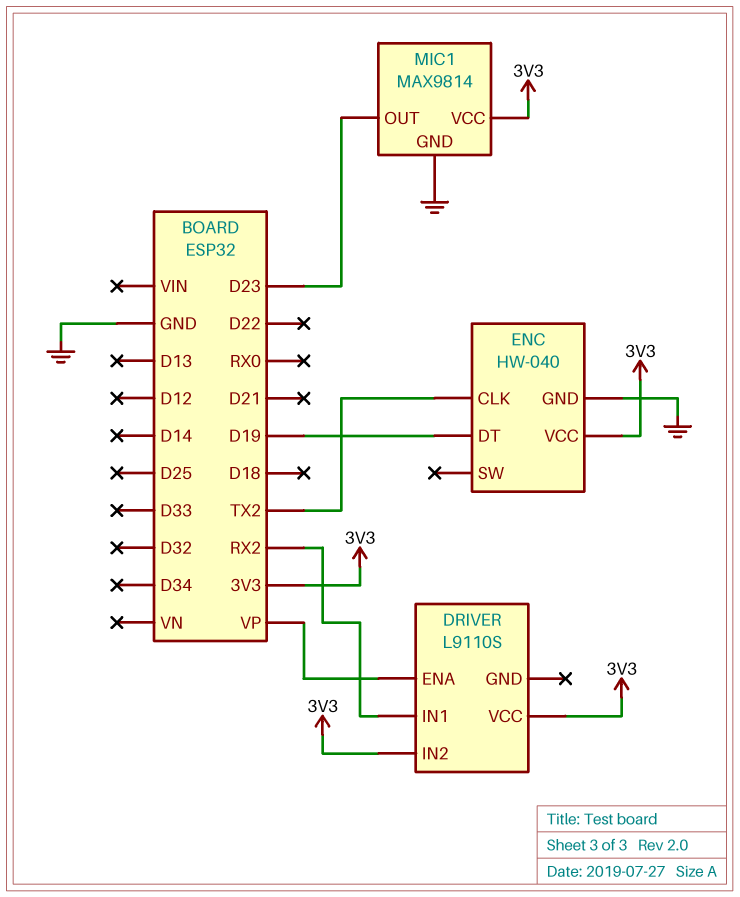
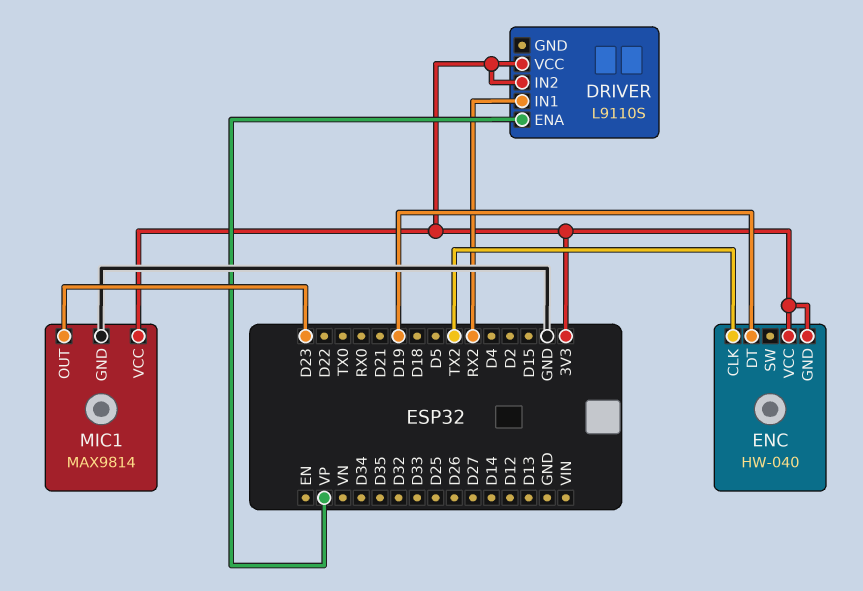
ENC pin GND: GND -> 3V3

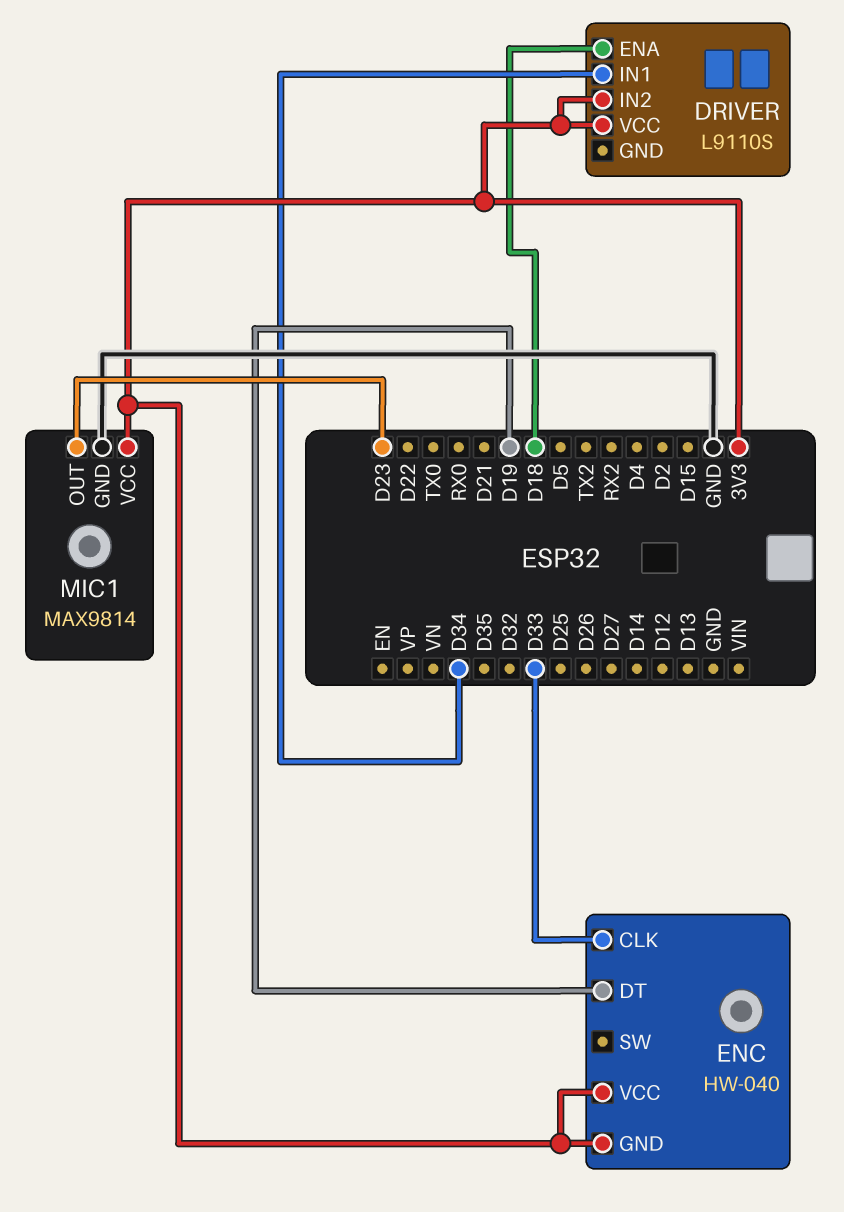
DRIVER pin ENA: VP -> D18
DRIVER pin IN1: RX2 -> D34
ENC pin CLK: TX2 -> D33

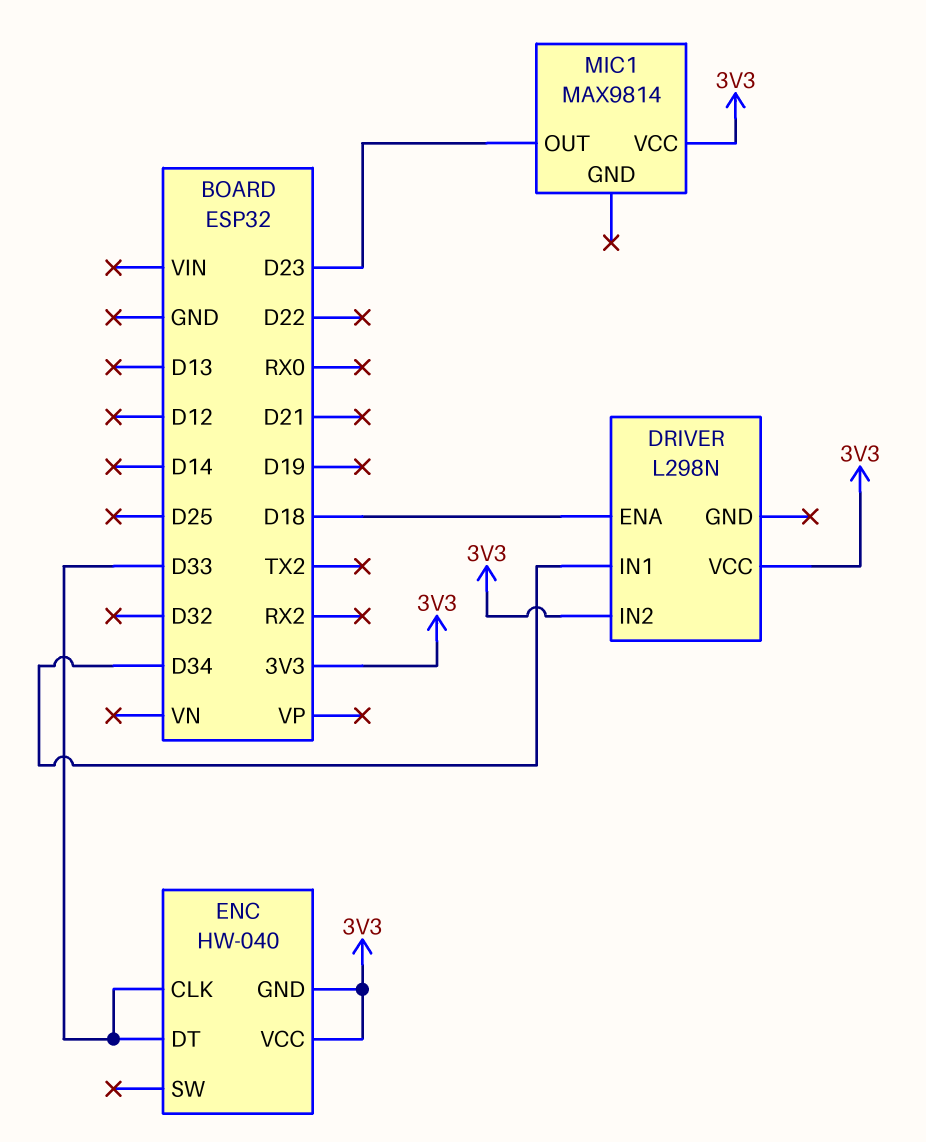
DRIVER: L9110S -> L298N
ENC pin DT: D19 -> D33
MIC1 pin GND: GND -> none

